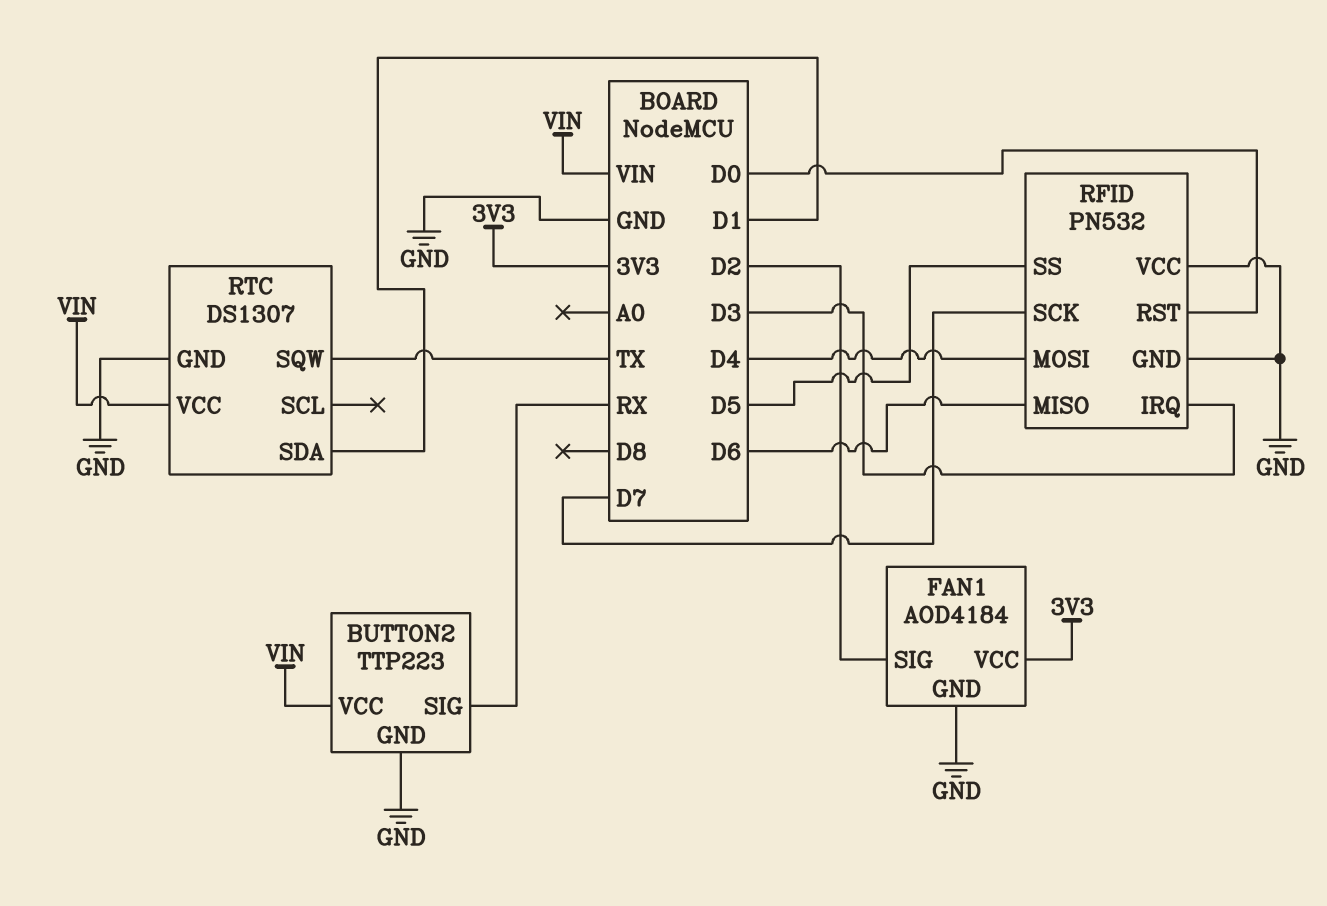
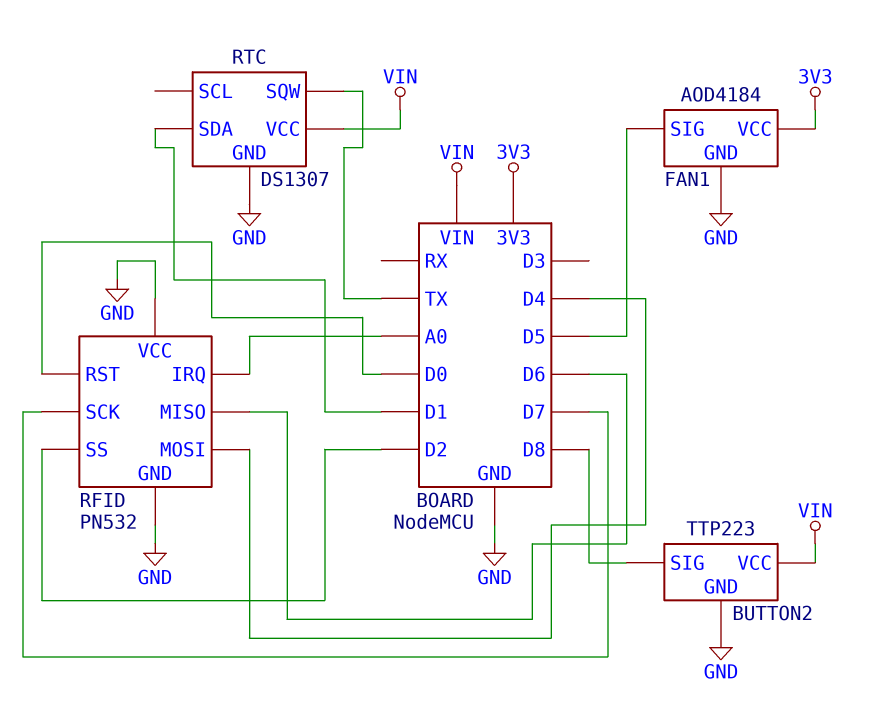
BUTTON2 pin SIG: RX -> D8
FAN1 pin SIG: D2 -> D5
RFID pin IRQ: D3 -> A0
RFID pin SS: D5 -> D2

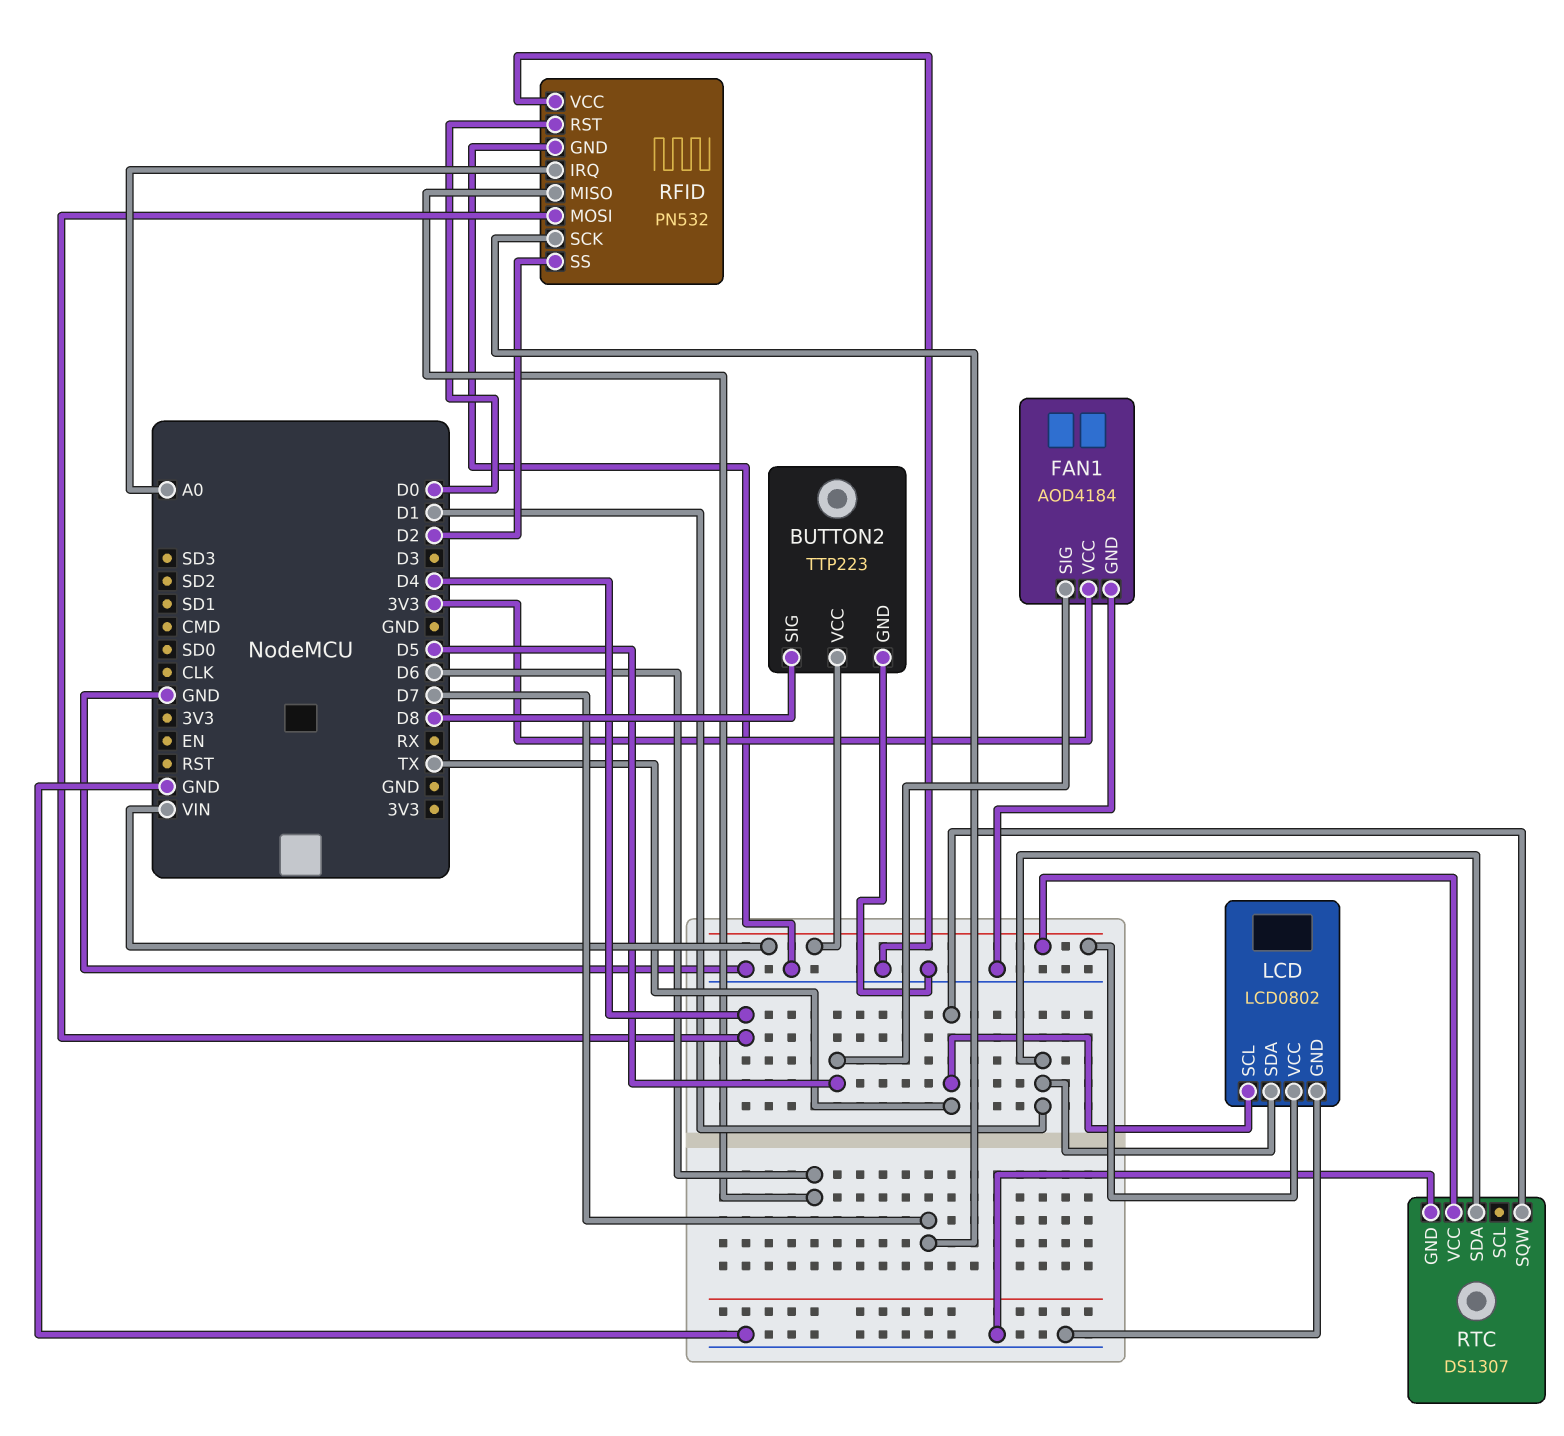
LCD: none -> LCD0802
LCD pin GND: none -> GND
LCD pin SCL: none -> TX
LCD pin SDA: none -> D1
LCD pin VCC: none -> VIN

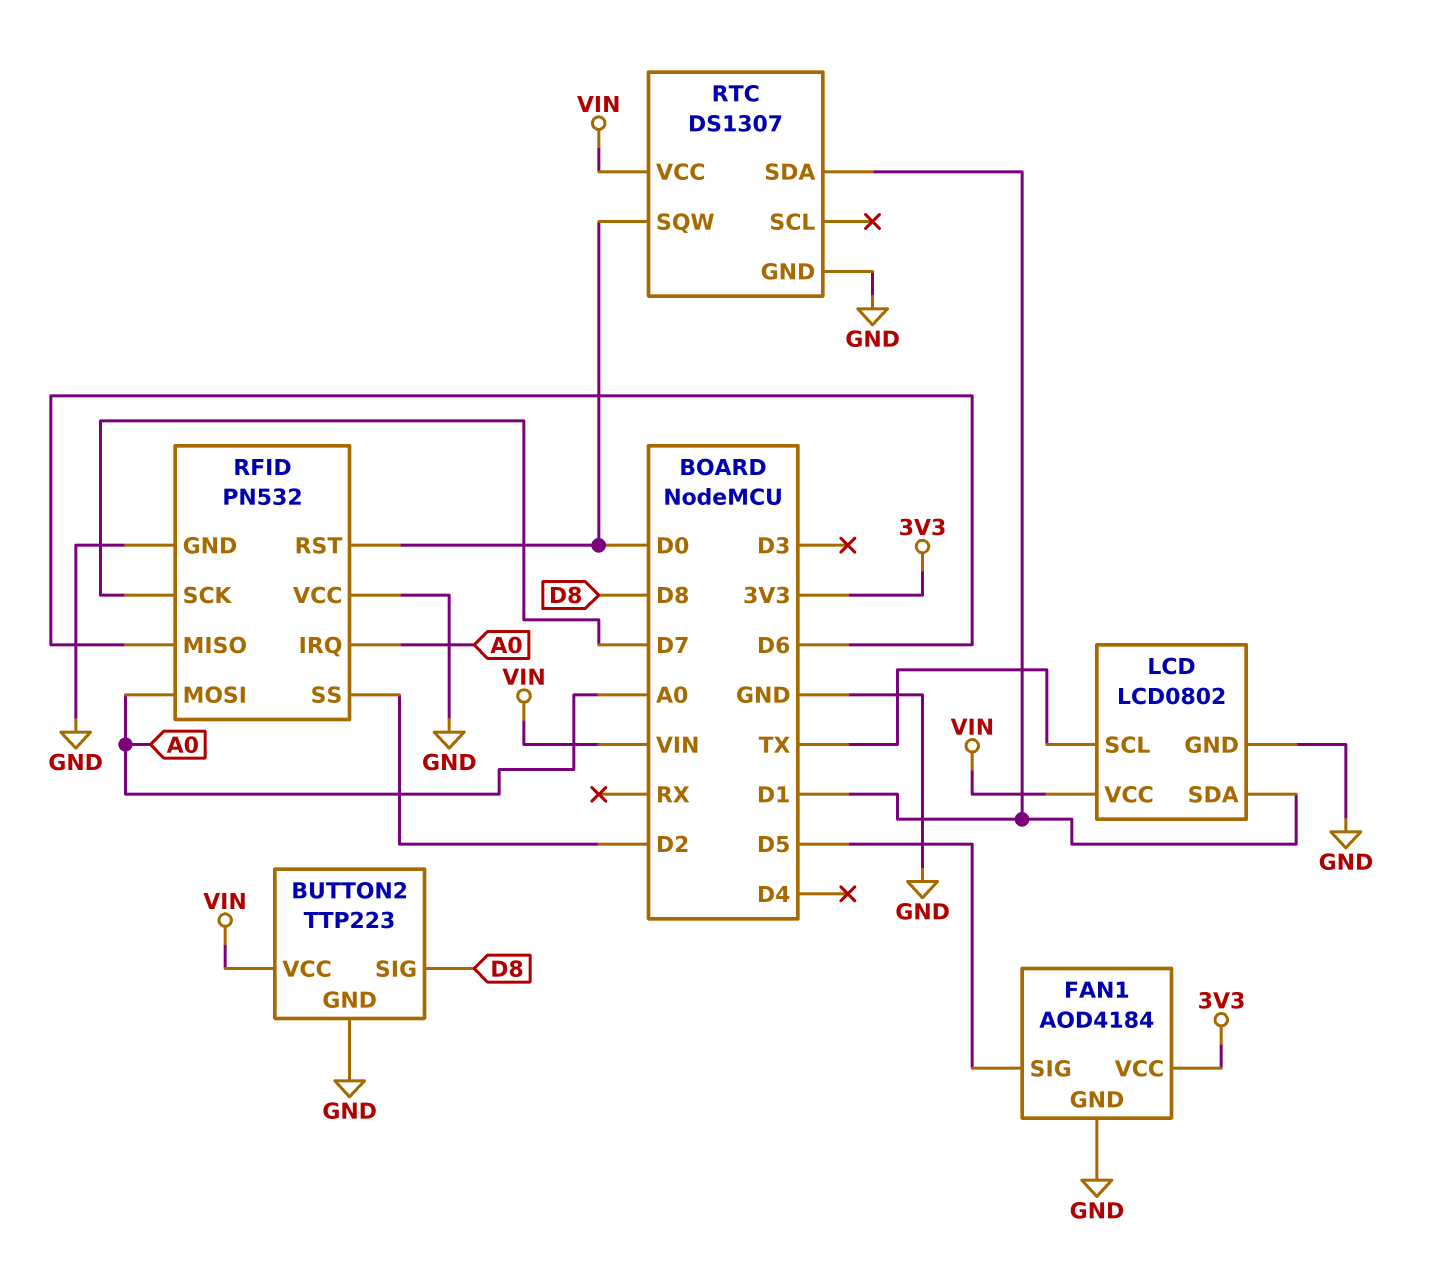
RFID pin MOSI: D4 -> A0
RTC pin SQW: TX -> D0

